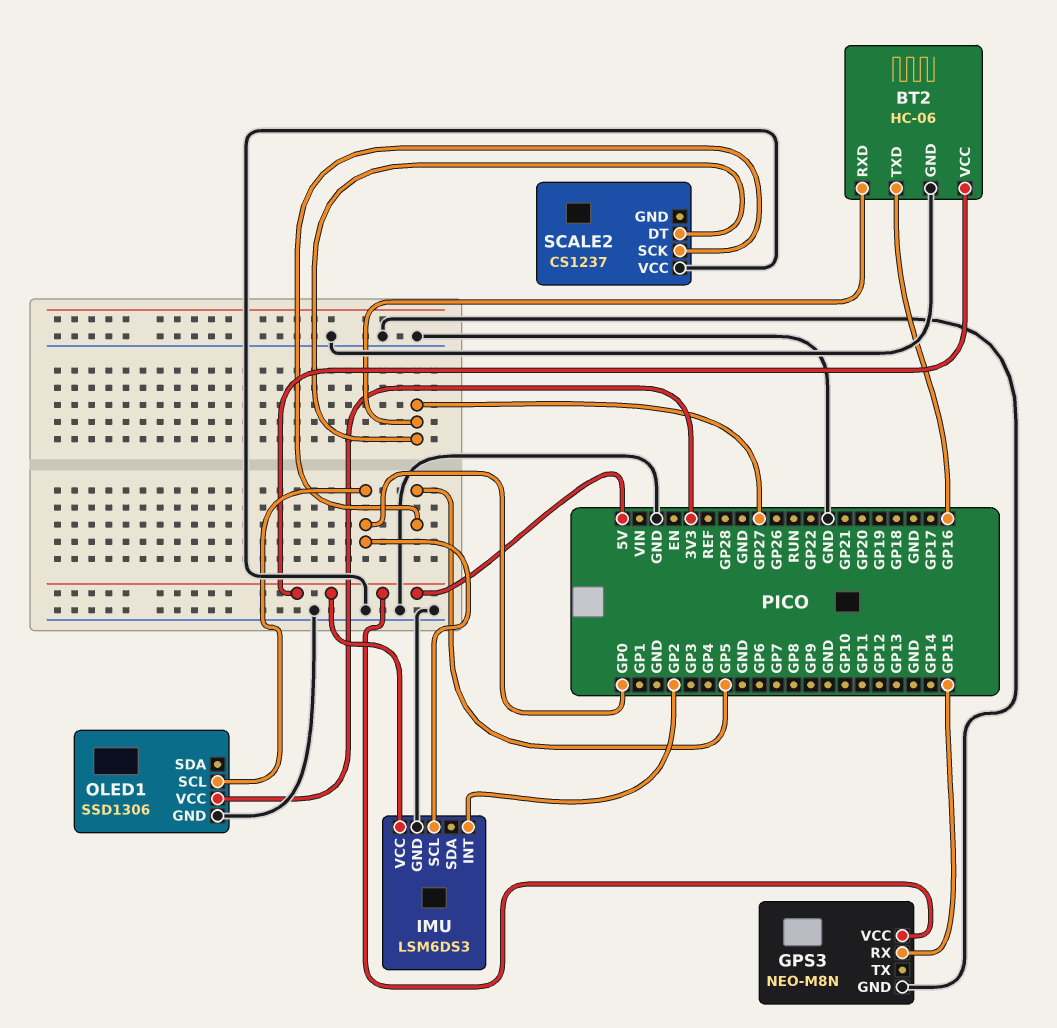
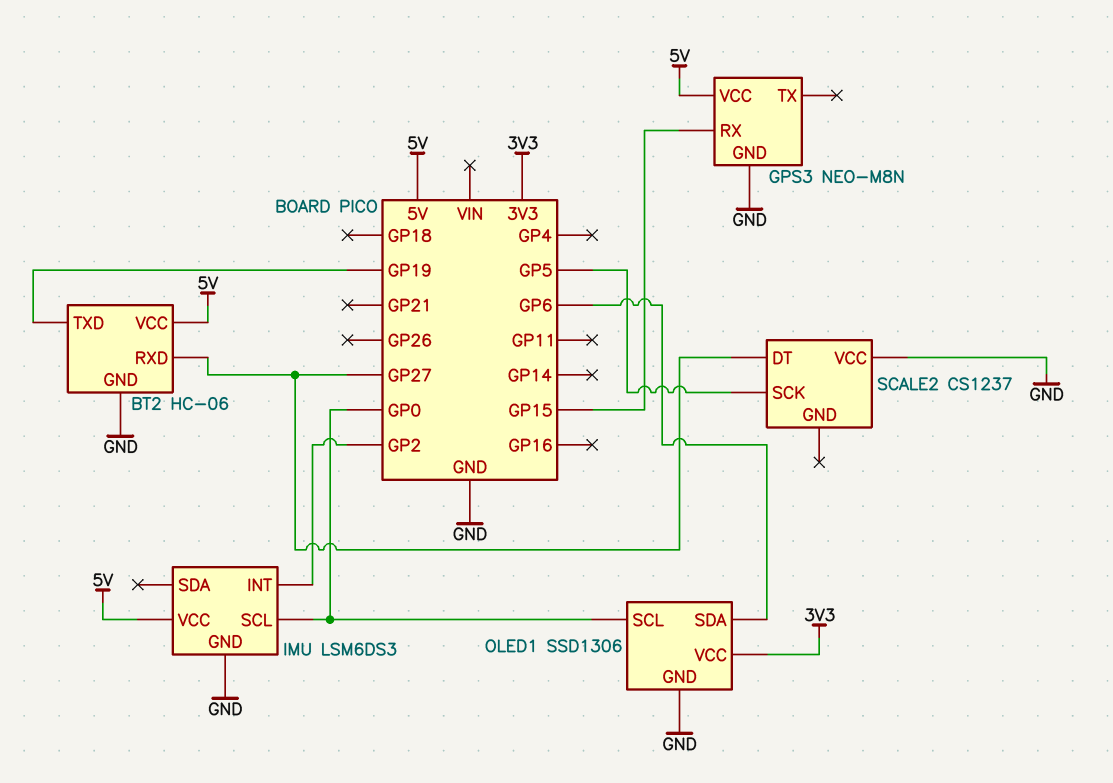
BT2 pin TXD: GP16 -> GP19
OLED1 pin SDA: none -> GP6

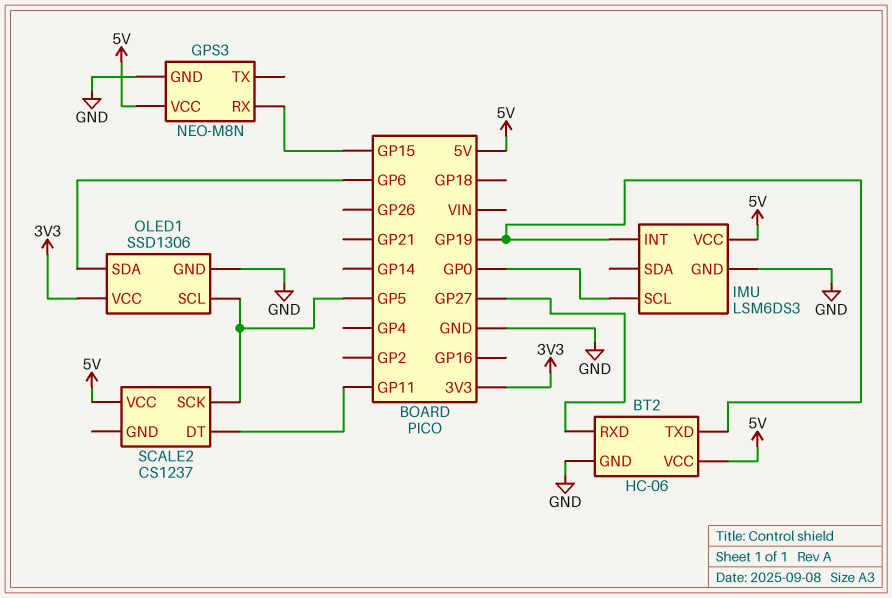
IMU pin INT: GP2 -> GP19
OLED1 pin SCL: GP0 -> GP5
SCALE2 pin DT: GP27 -> GP11
SCALE2 pin VCC: GND -> 5V

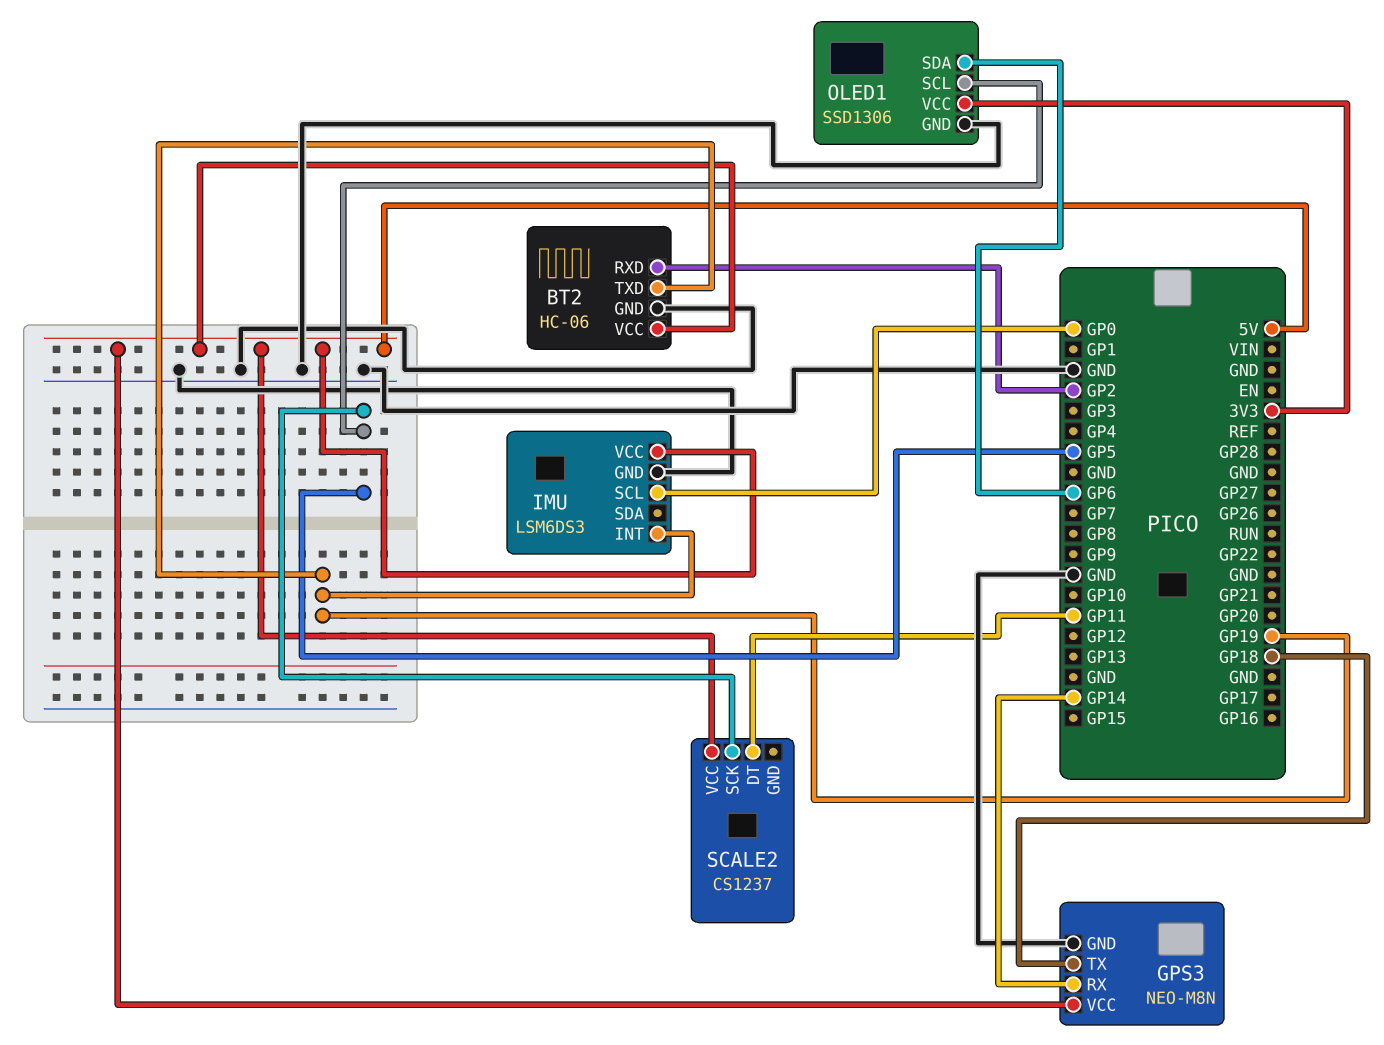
BT2 pin RXD: GP27 -> GP2
GPS3 pin RX: GP15 -> GP14
GPS3 pin TX: none -> GP18

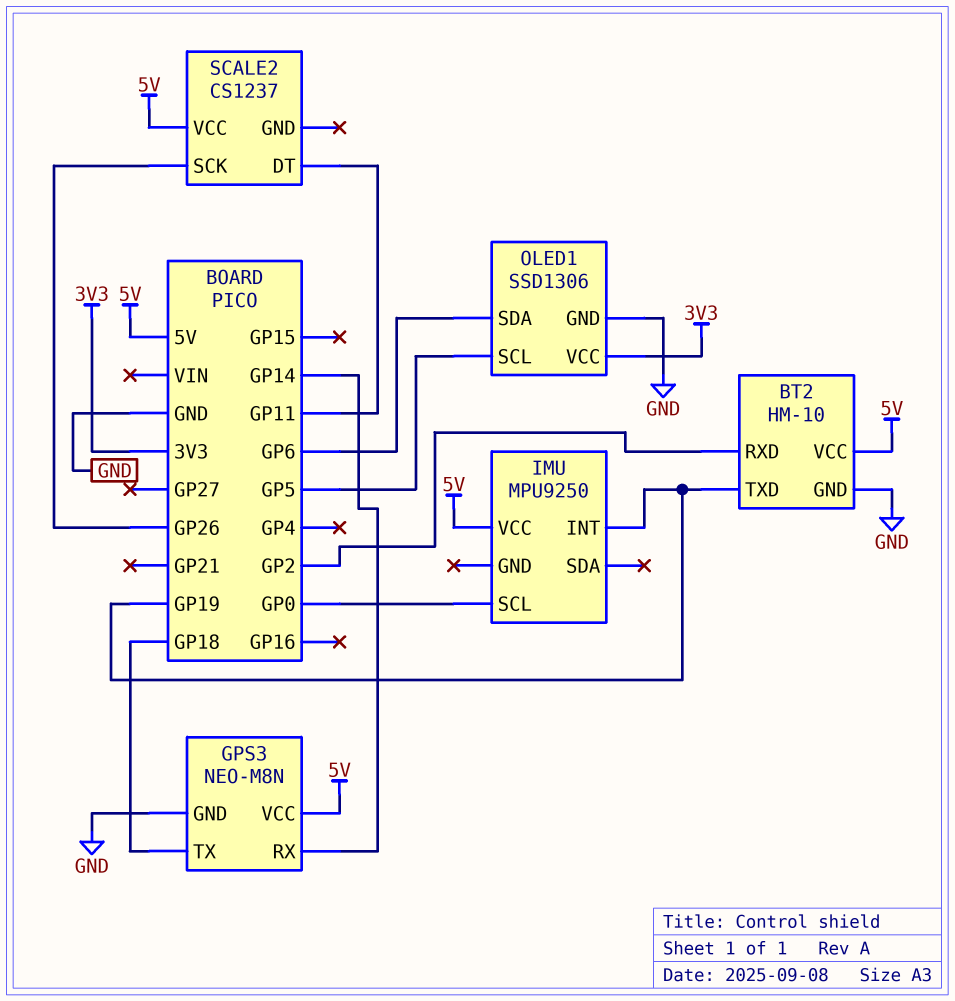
BT2: HC-06 -> HM-10
IMU: LSM6DS3 -> MPU9250
IMU pin GND: GND -> none
SCALE2 pin SCK: GP5 -> GP26

